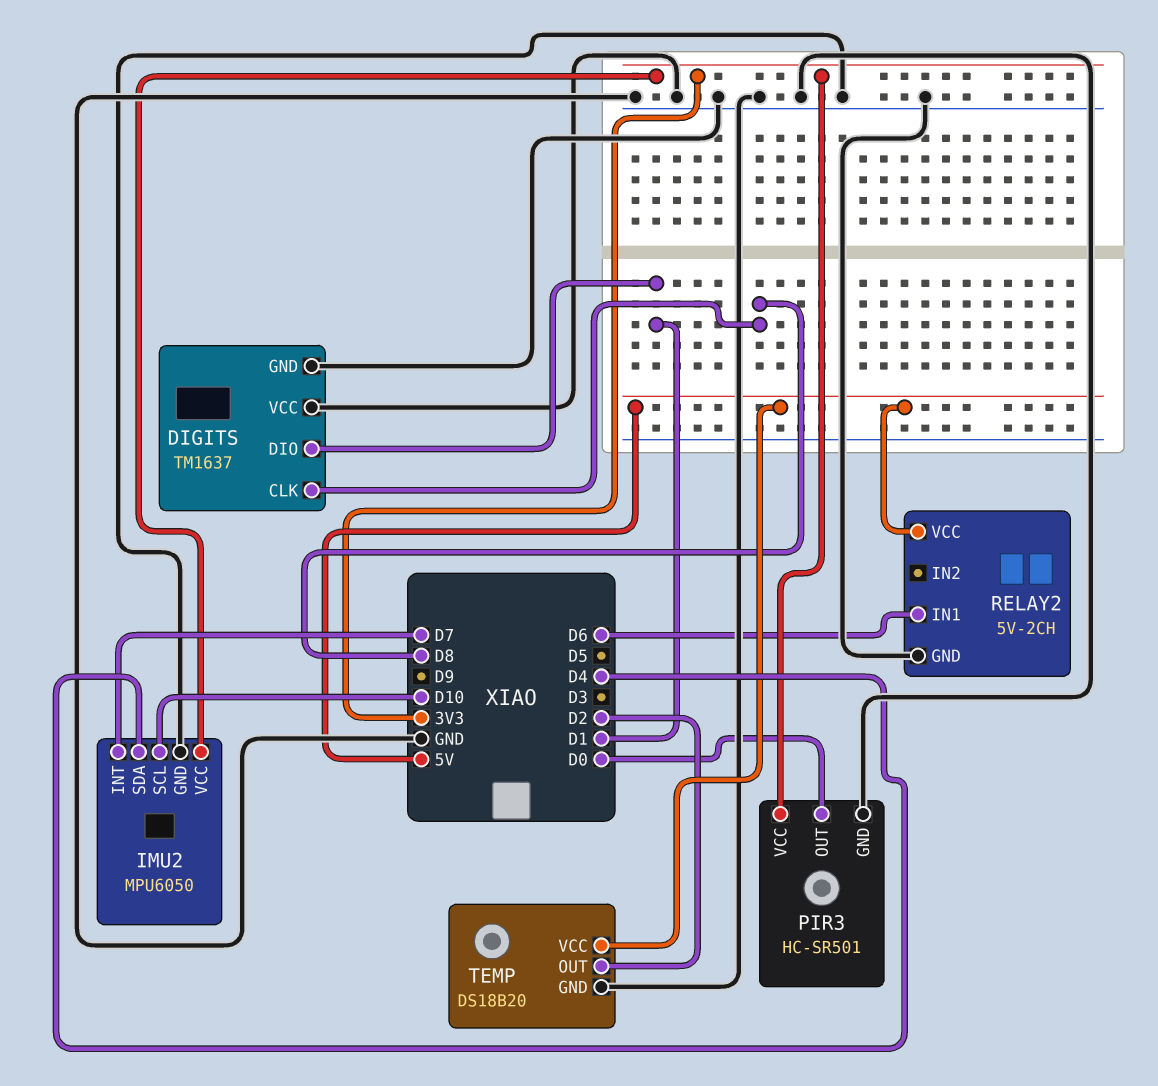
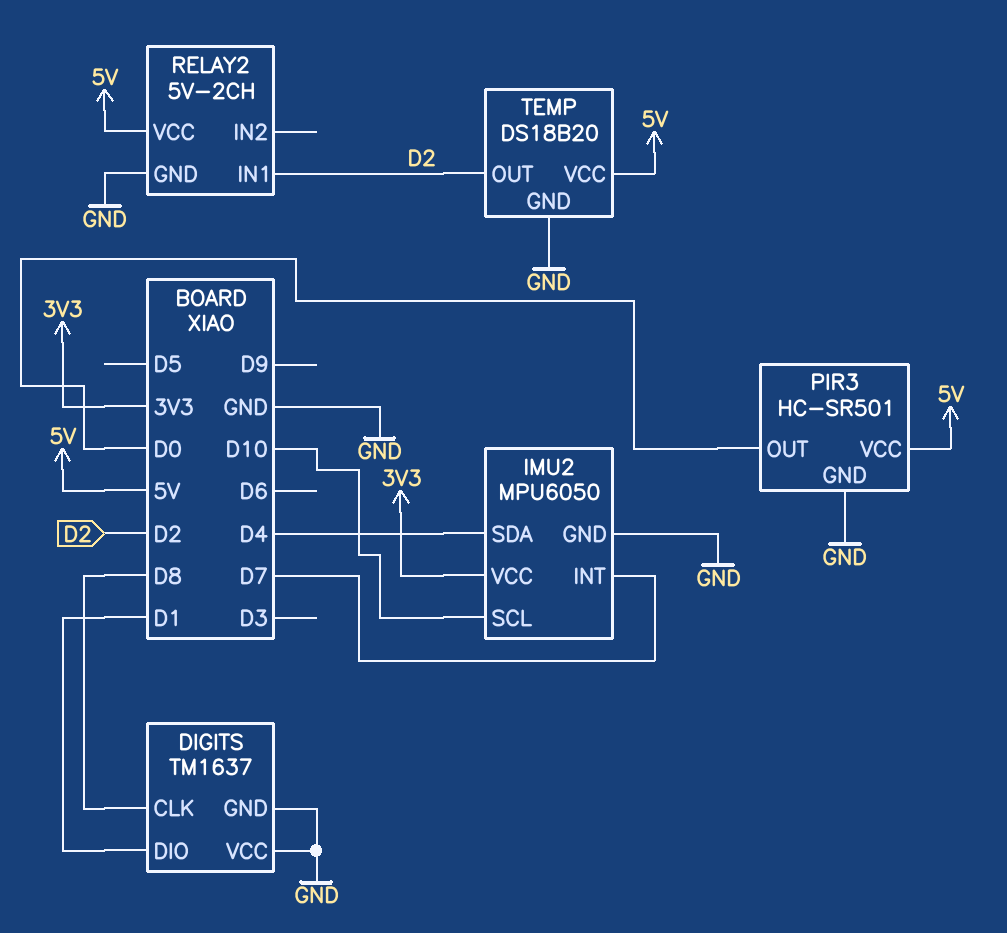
PIR3 pin VCC: 3V3 -> 5V
RELAY2 pin IN1: D6 -> D2

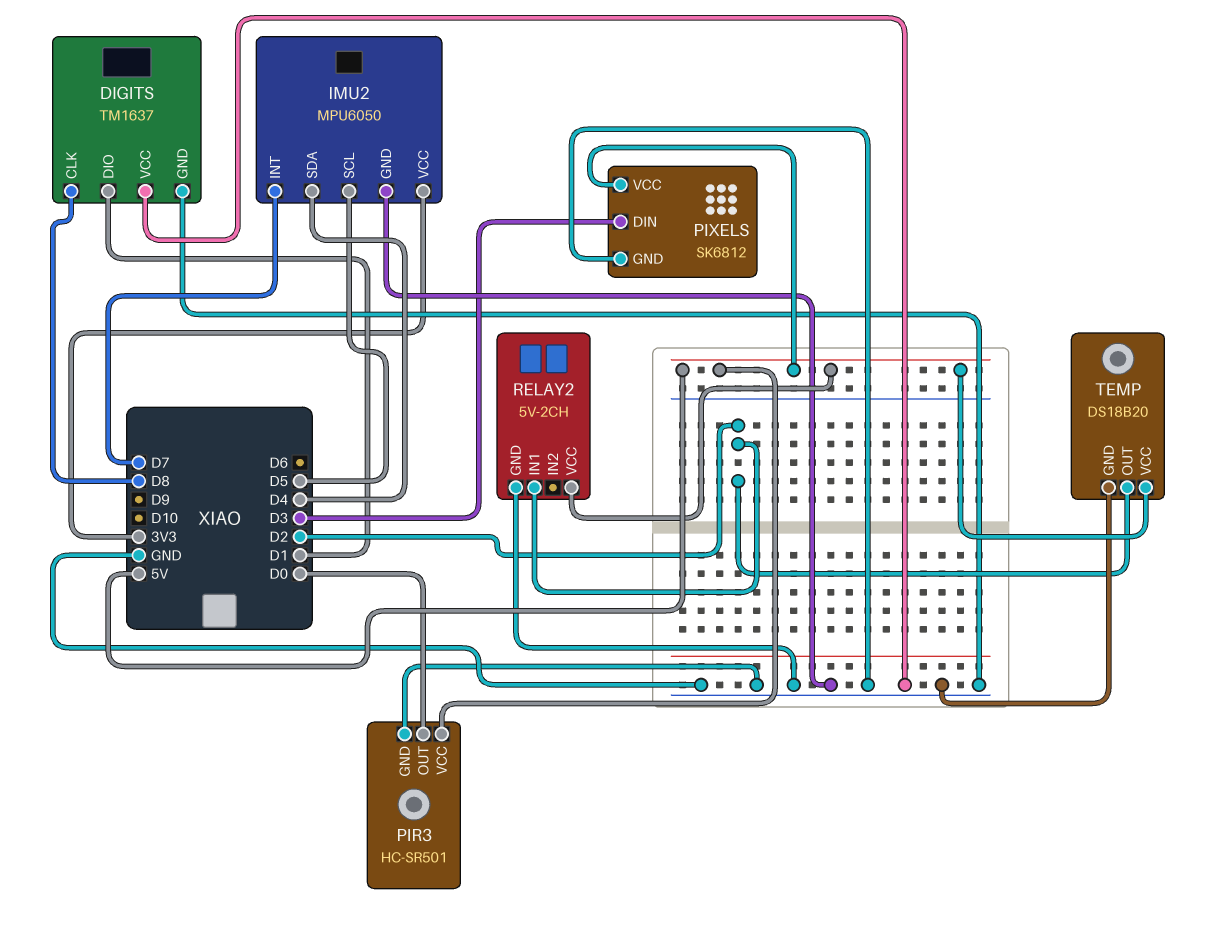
IMU2 pin SCL: D10 -> D5
PIXELS: none -> SK6812
PIXELS pin DIN: none -> D3
PIXELS pin GND: none -> GND
PIXELS pin VCC: none -> 5V

